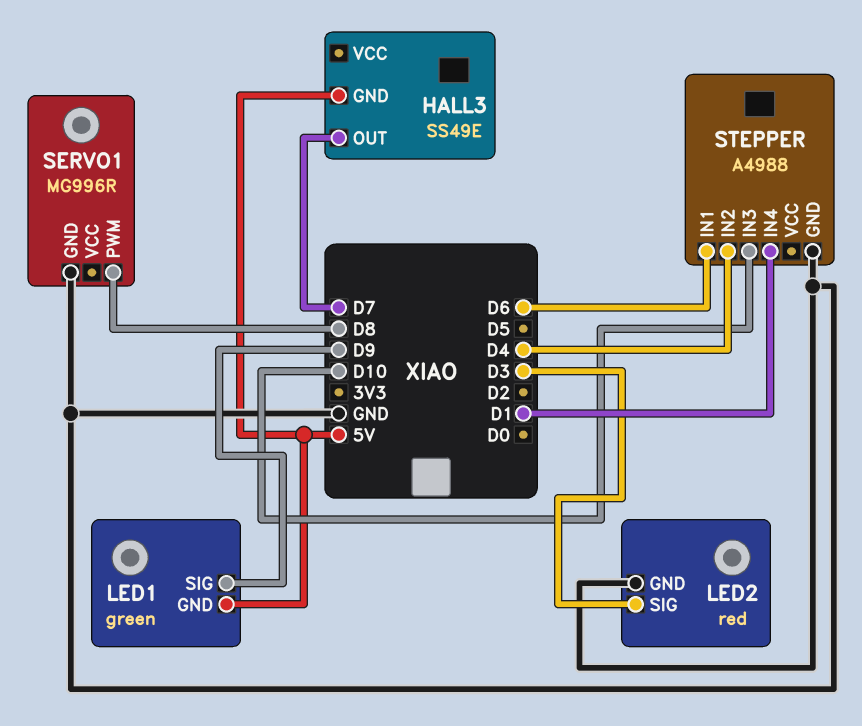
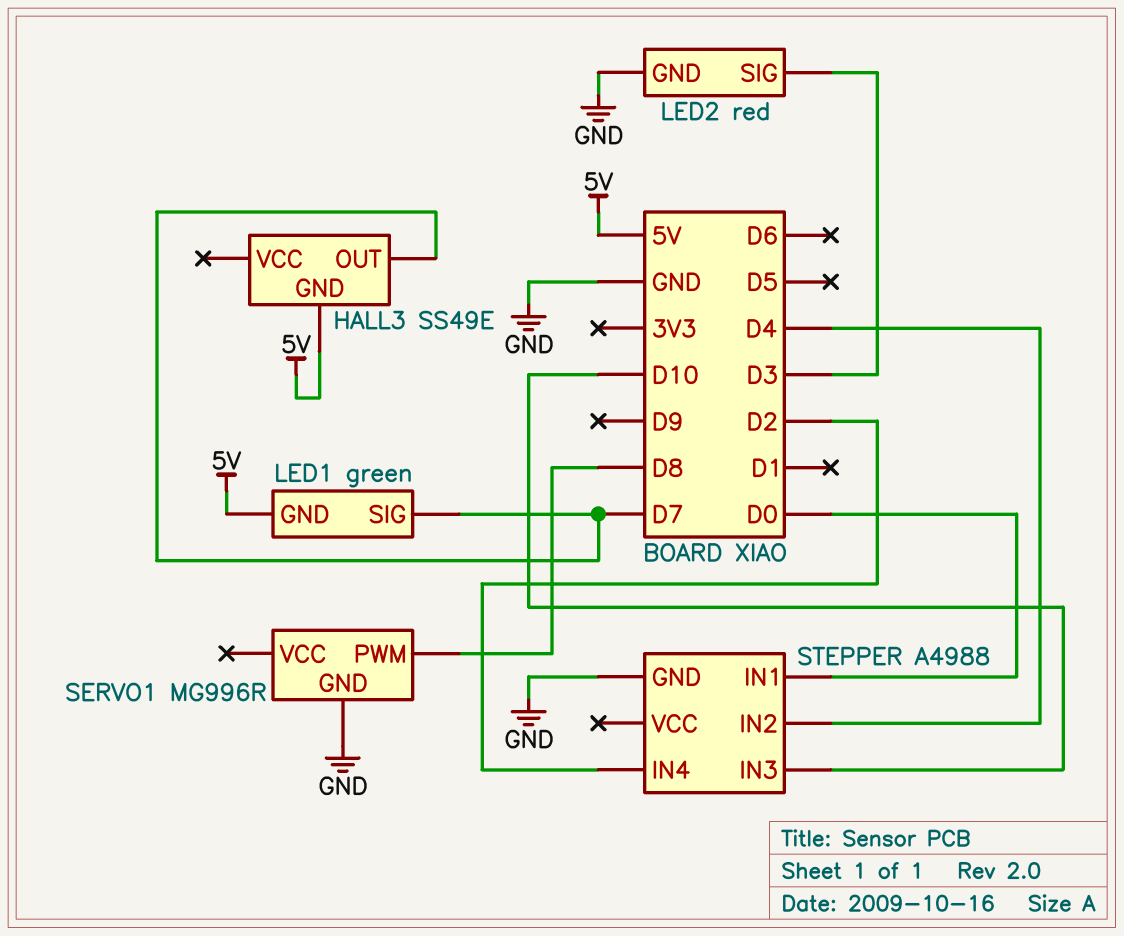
LED1 pin SIG: D9 -> D7
STEPPER pin IN1: D6 -> D0
STEPPER pin IN4: D1 -> D2

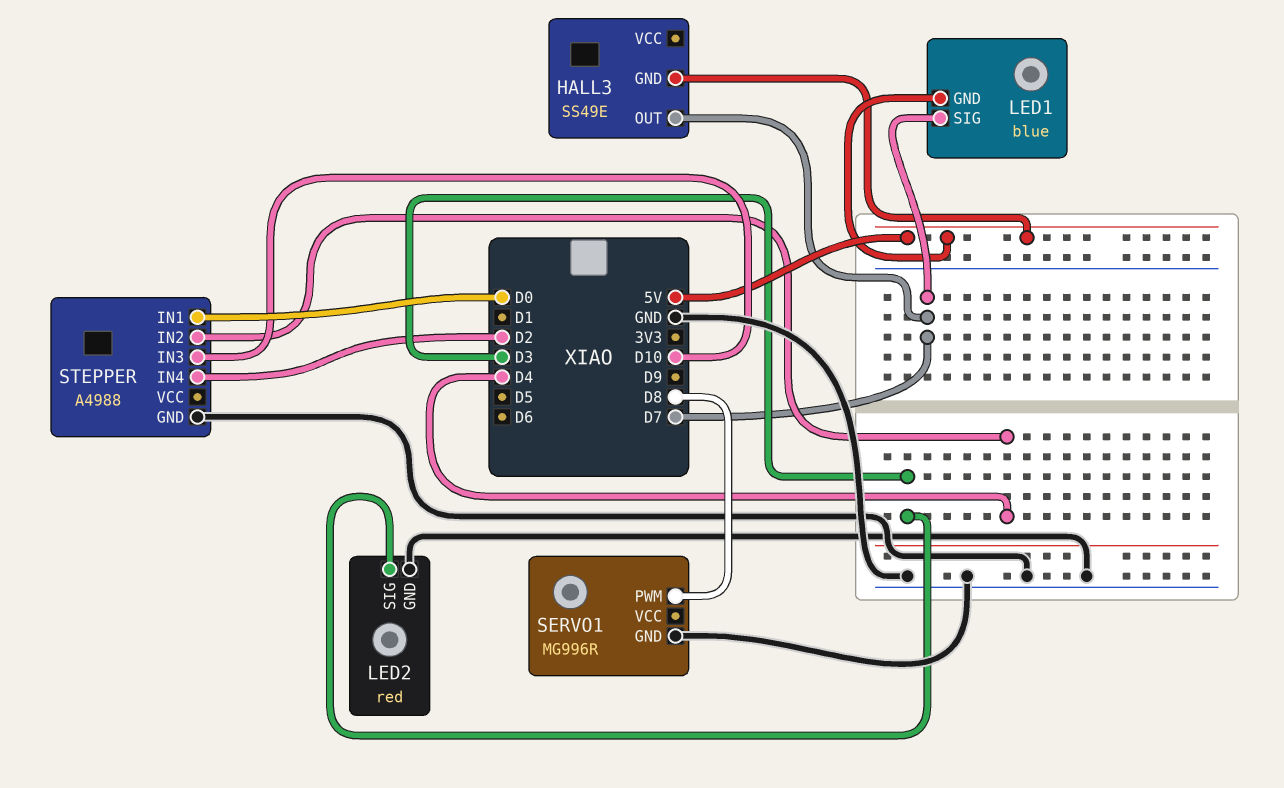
LED1: green -> blue

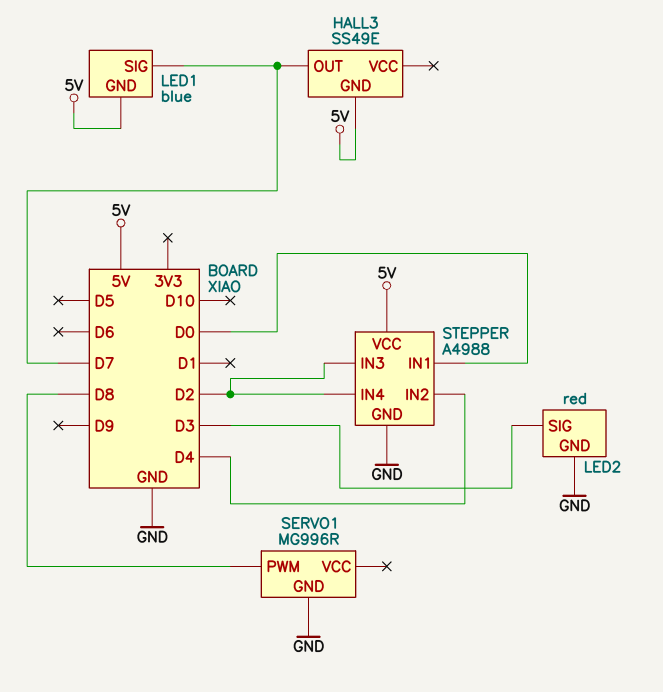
STEPPER pin IN3: D10 -> D2
STEPPER pin VCC: none -> 5V

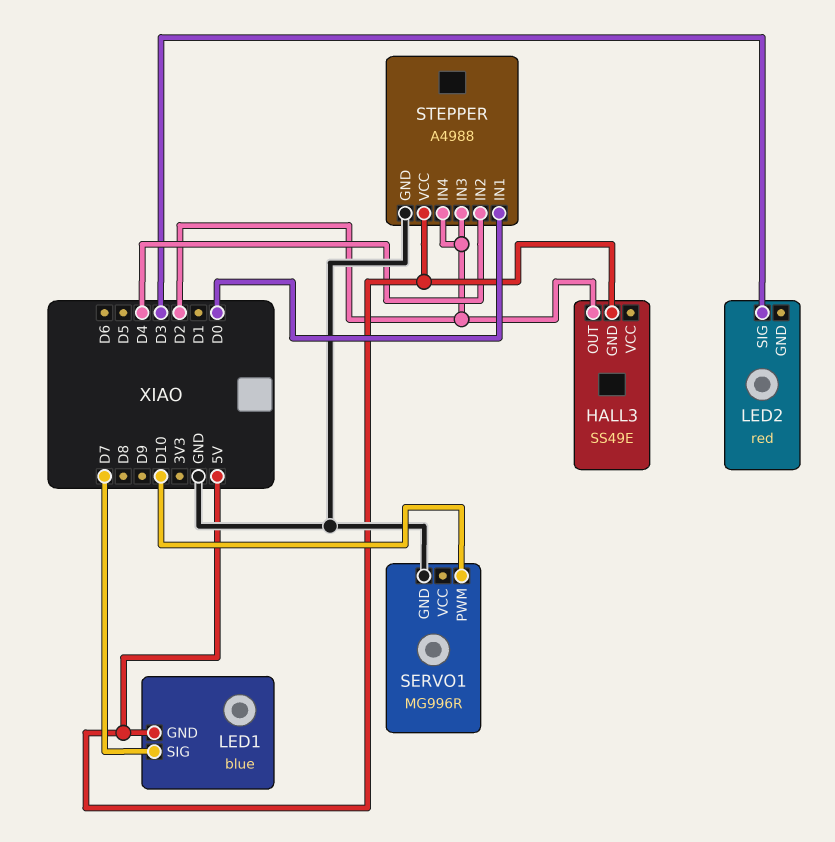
HALL3 pin OUT: D7 -> D2
LED2 pin GND: GND -> none
SERVO1 pin PWM: D8 -> D10

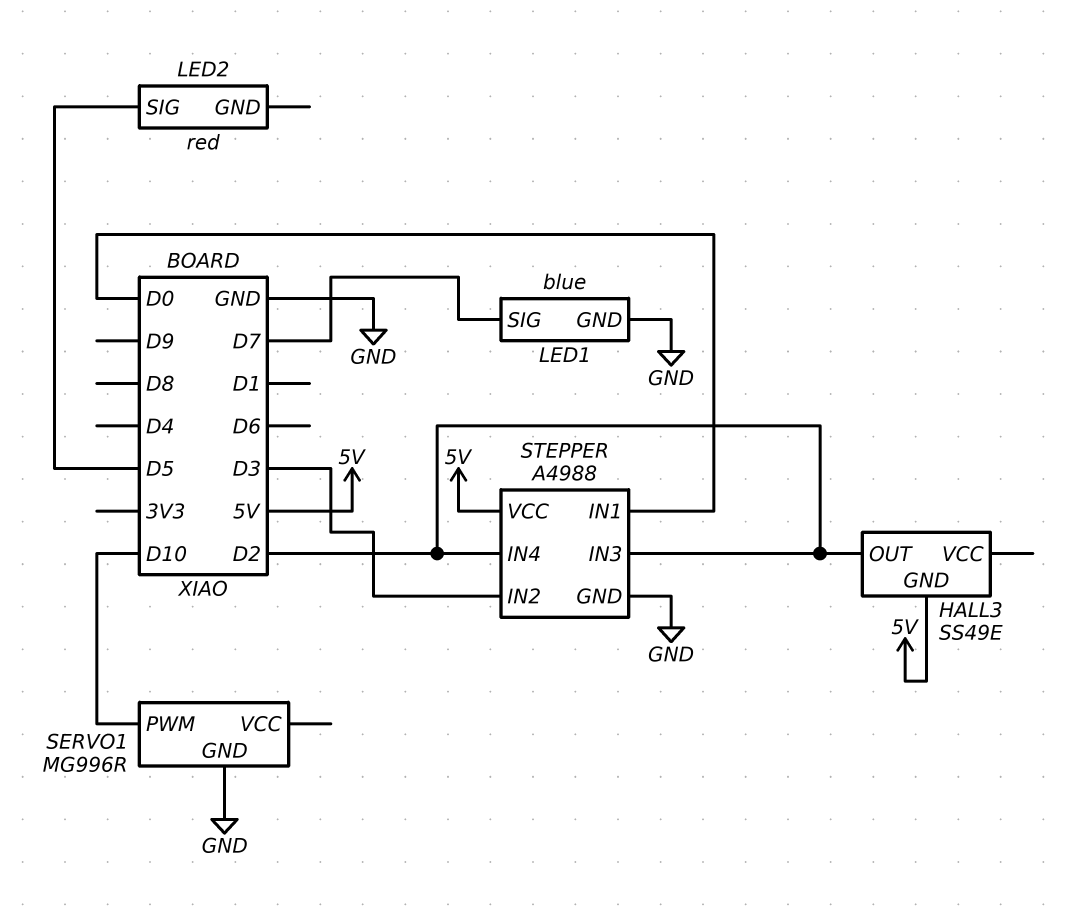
LED1 pin GND: 5V -> GND
LED2 pin SIG: D3 -> D5
STEPPER pin IN2: D4 -> D3

